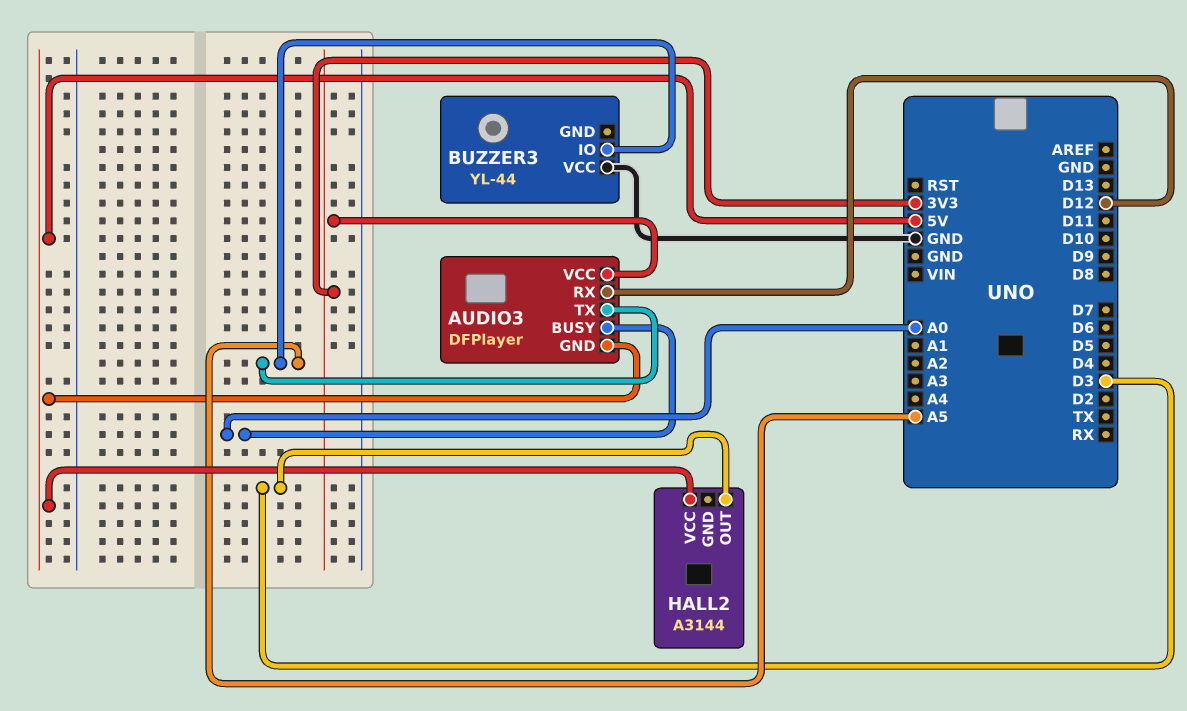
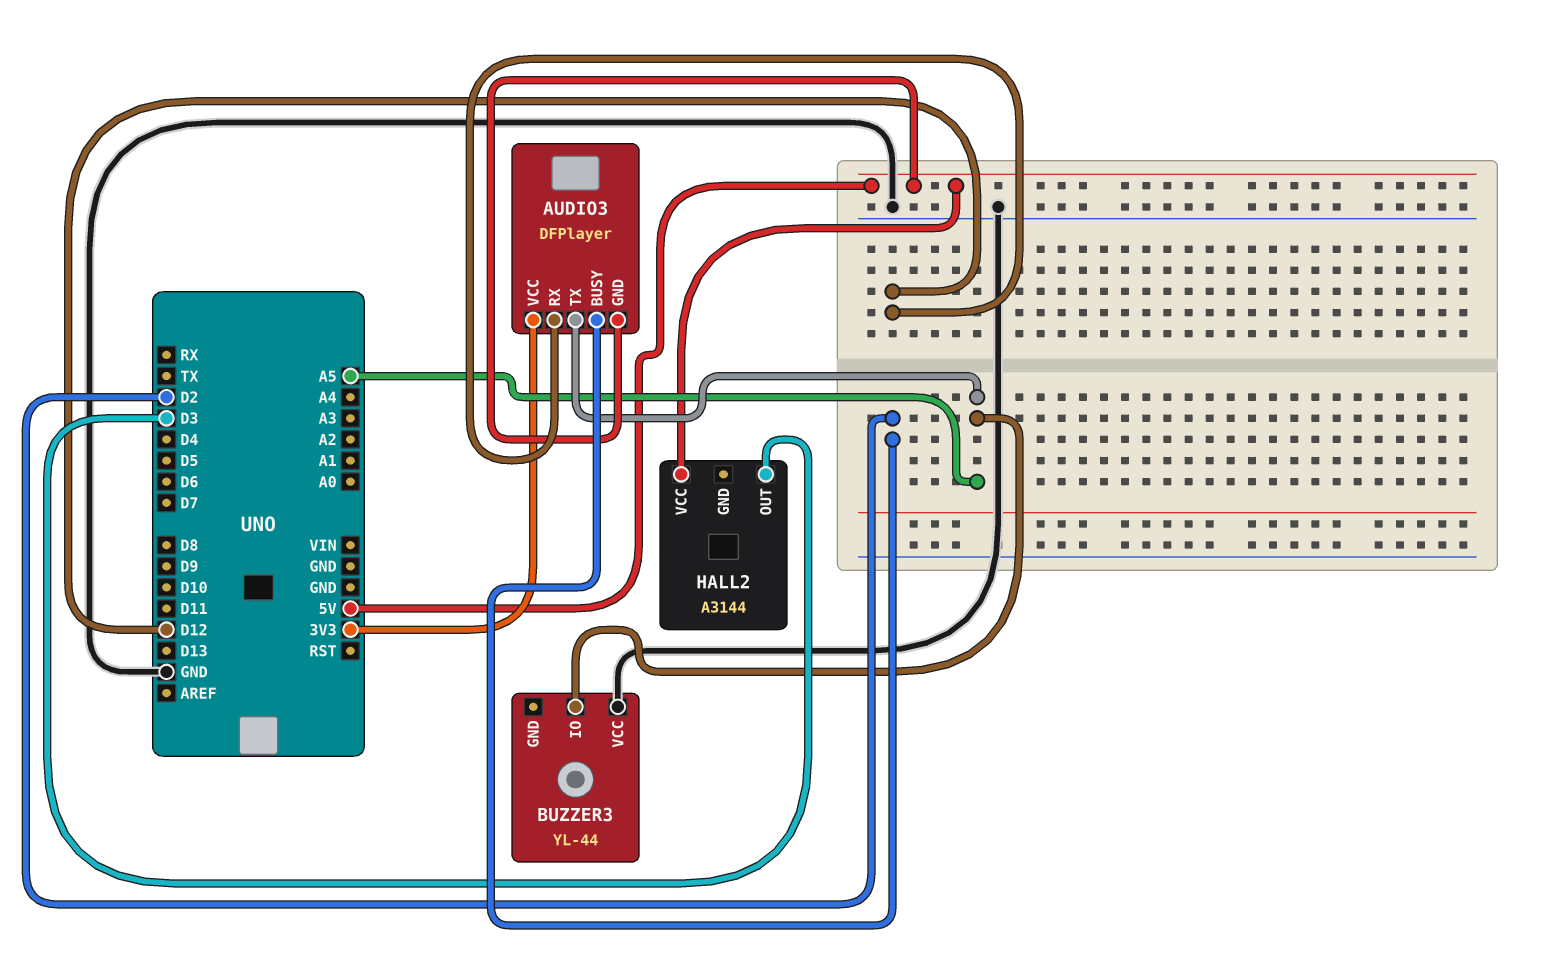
AUDIO3 pin BUSY: A0 -> D2

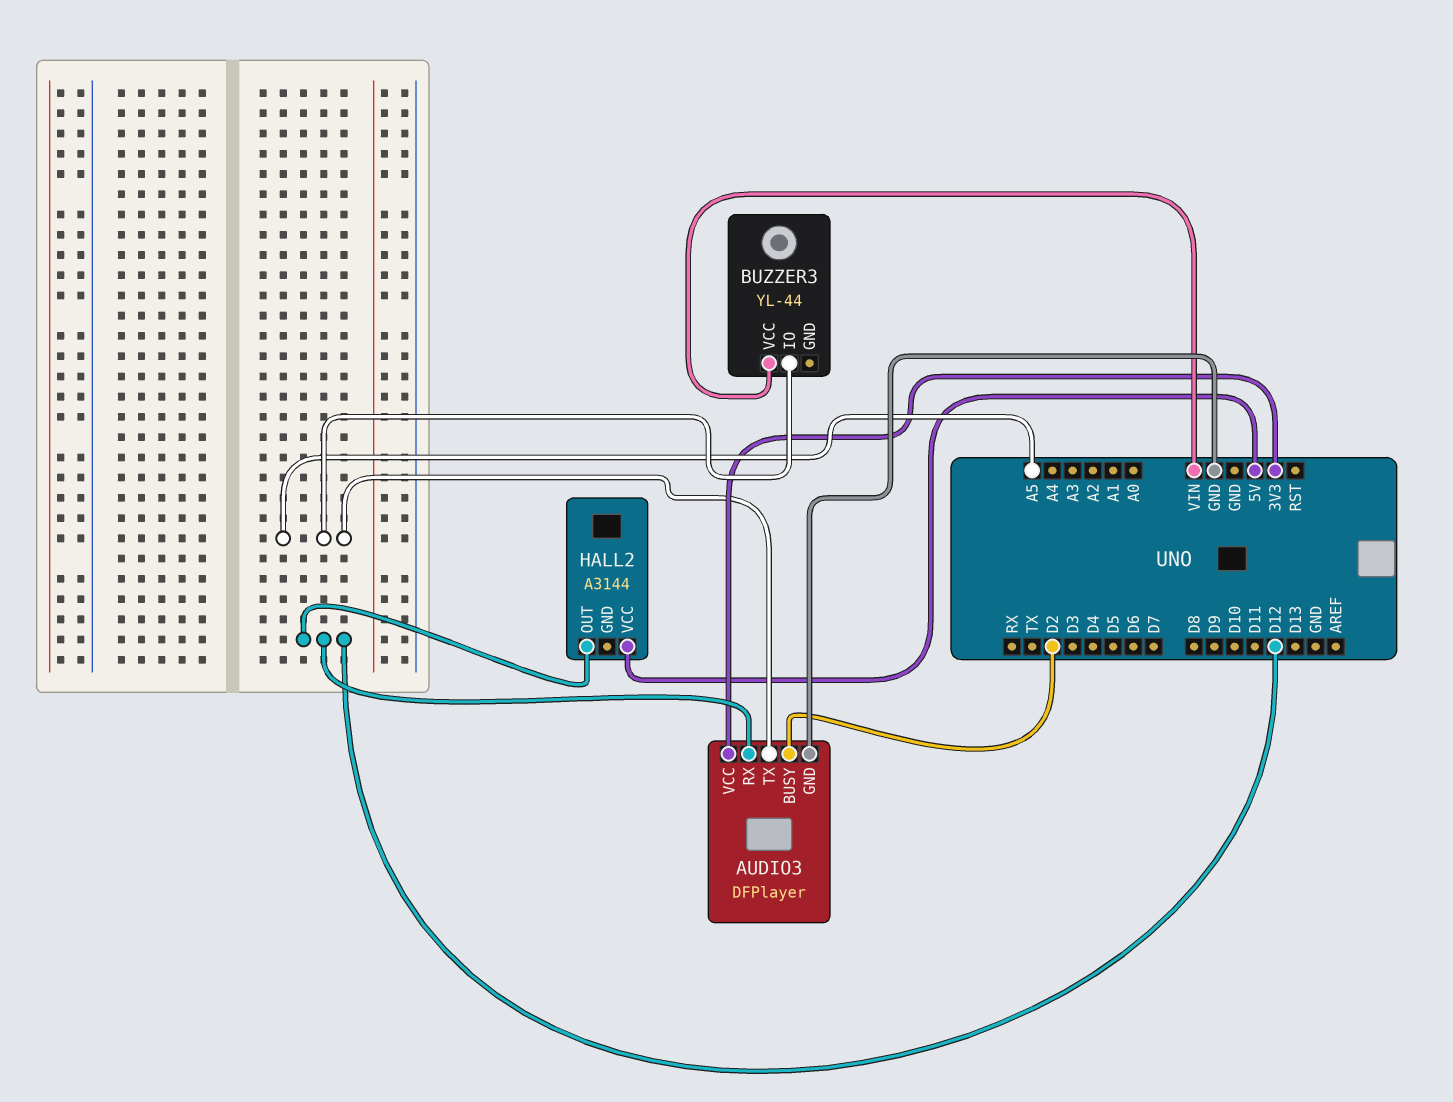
AUDIO3 pin GND: 5V -> GND
BUZZER3 pin VCC: GND -> VIN
HALL2 pin OUT: D3 -> D12

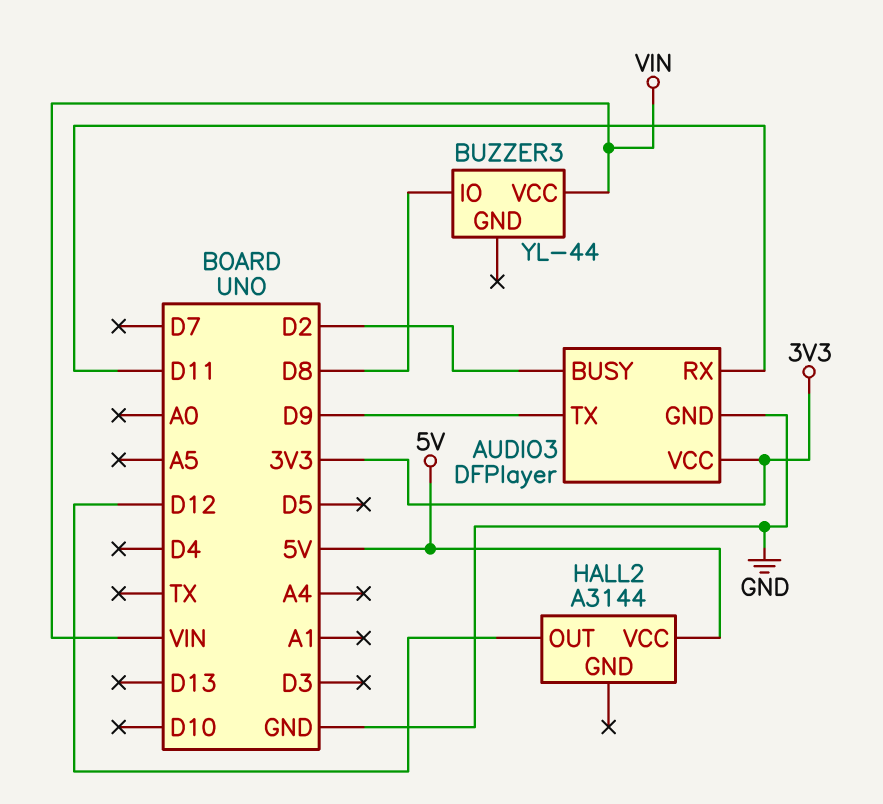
AUDIO3 pin RX: D12 -> D11
AUDIO3 pin TX: A5 -> D9
BUZZER3 pin IO: A5 -> D8

